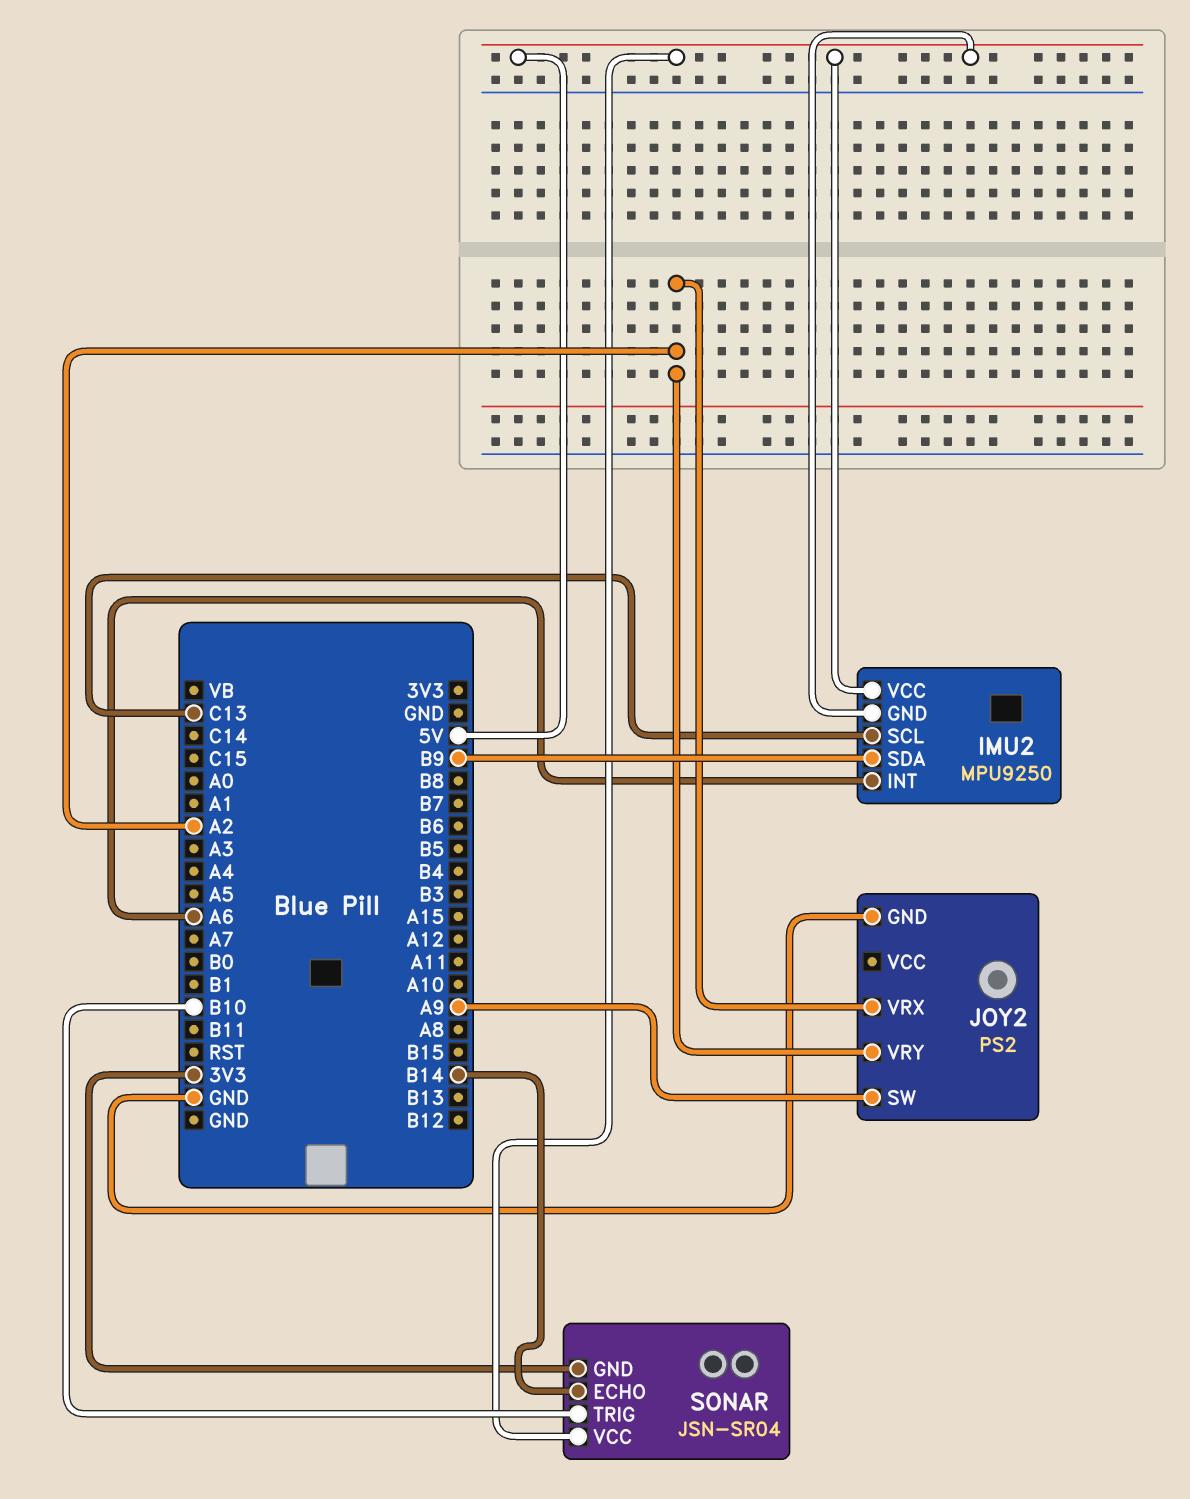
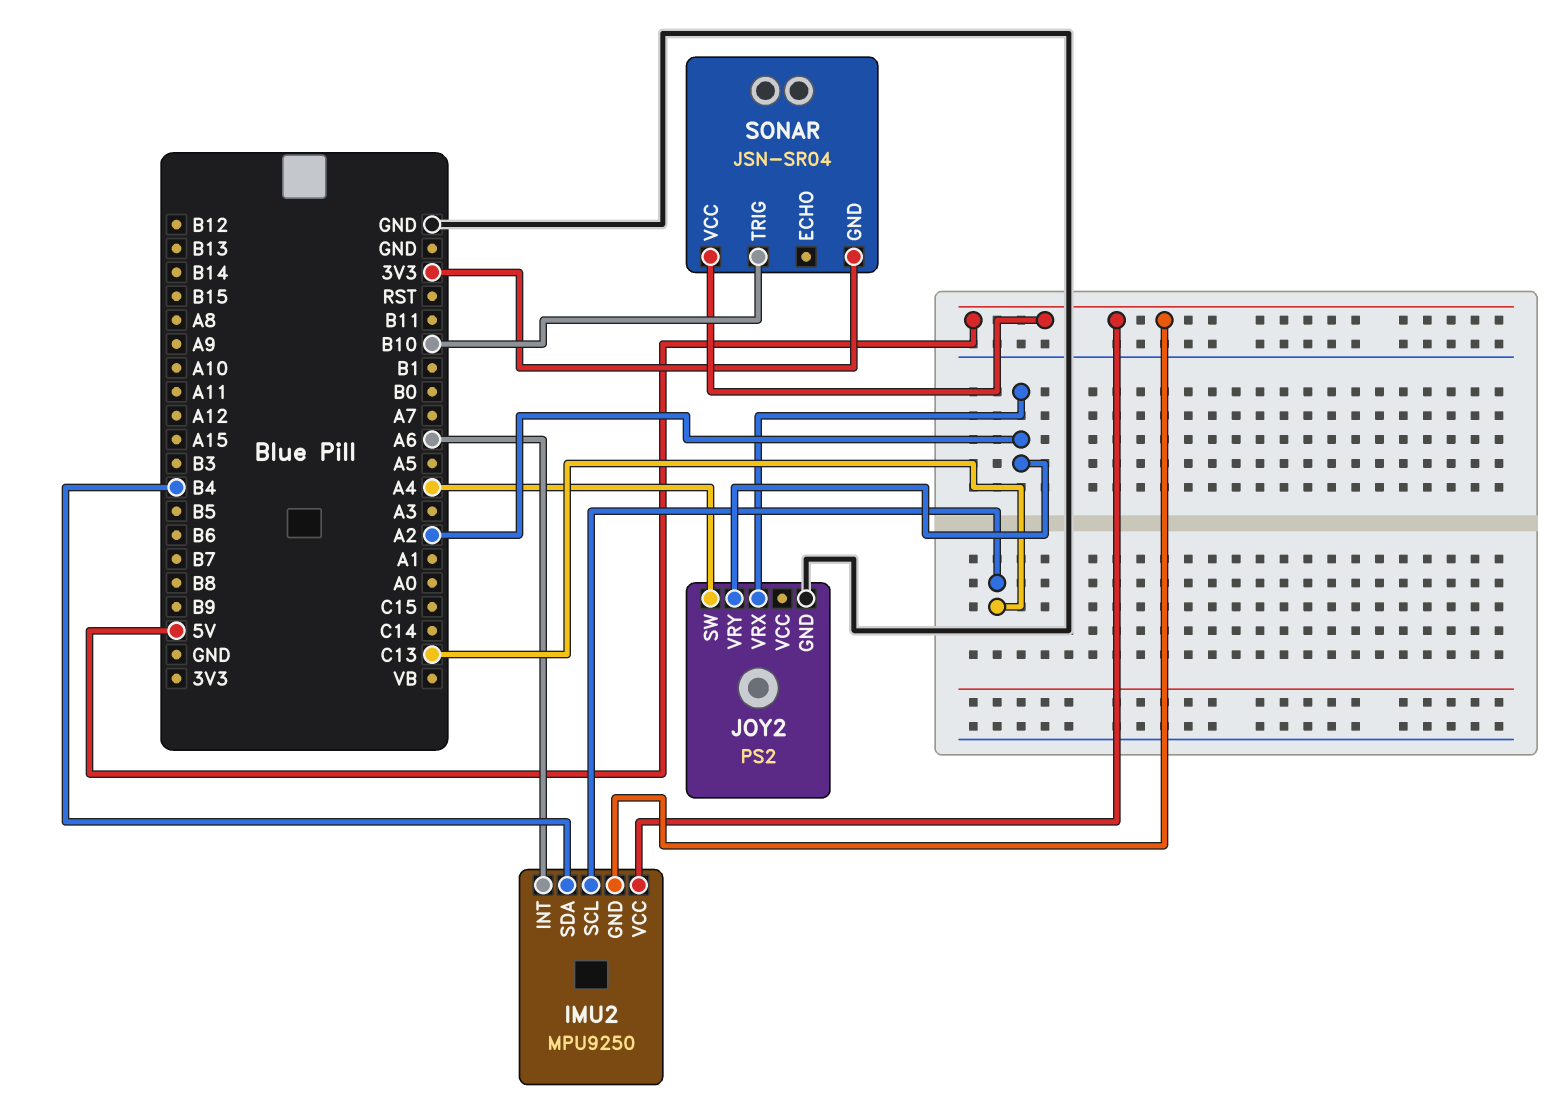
IMU2 pin SDA: B9 -> B4
JOY2 pin SW: A9 -> A4
SONAR pin ECHO: B14 -> none

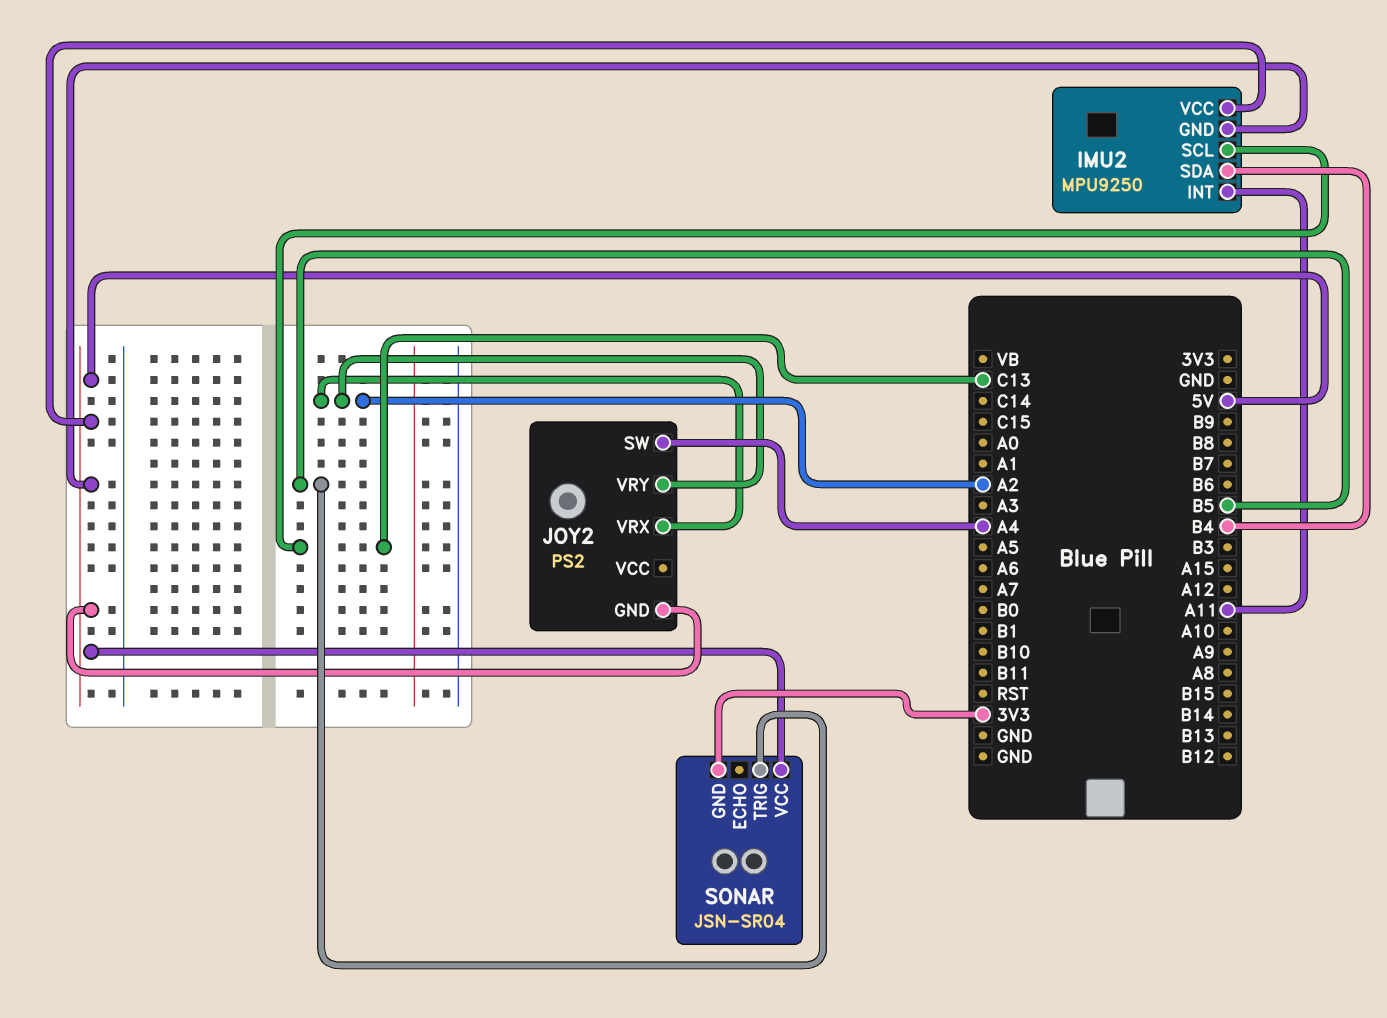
IMU2 pin INT: A6 -> A11
JOY2 pin GND: GND -> 5V
SONAR pin TRIG: B10 -> B5

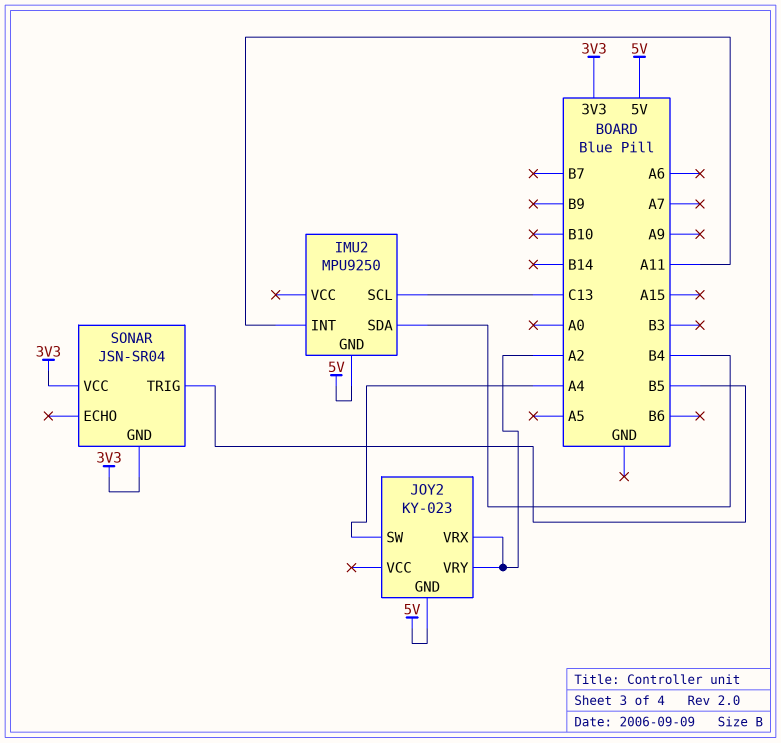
IMU2 pin VCC: 5V -> none
JOY2: PS2 -> KY-023
SONAR pin VCC: 5V -> 3V3

